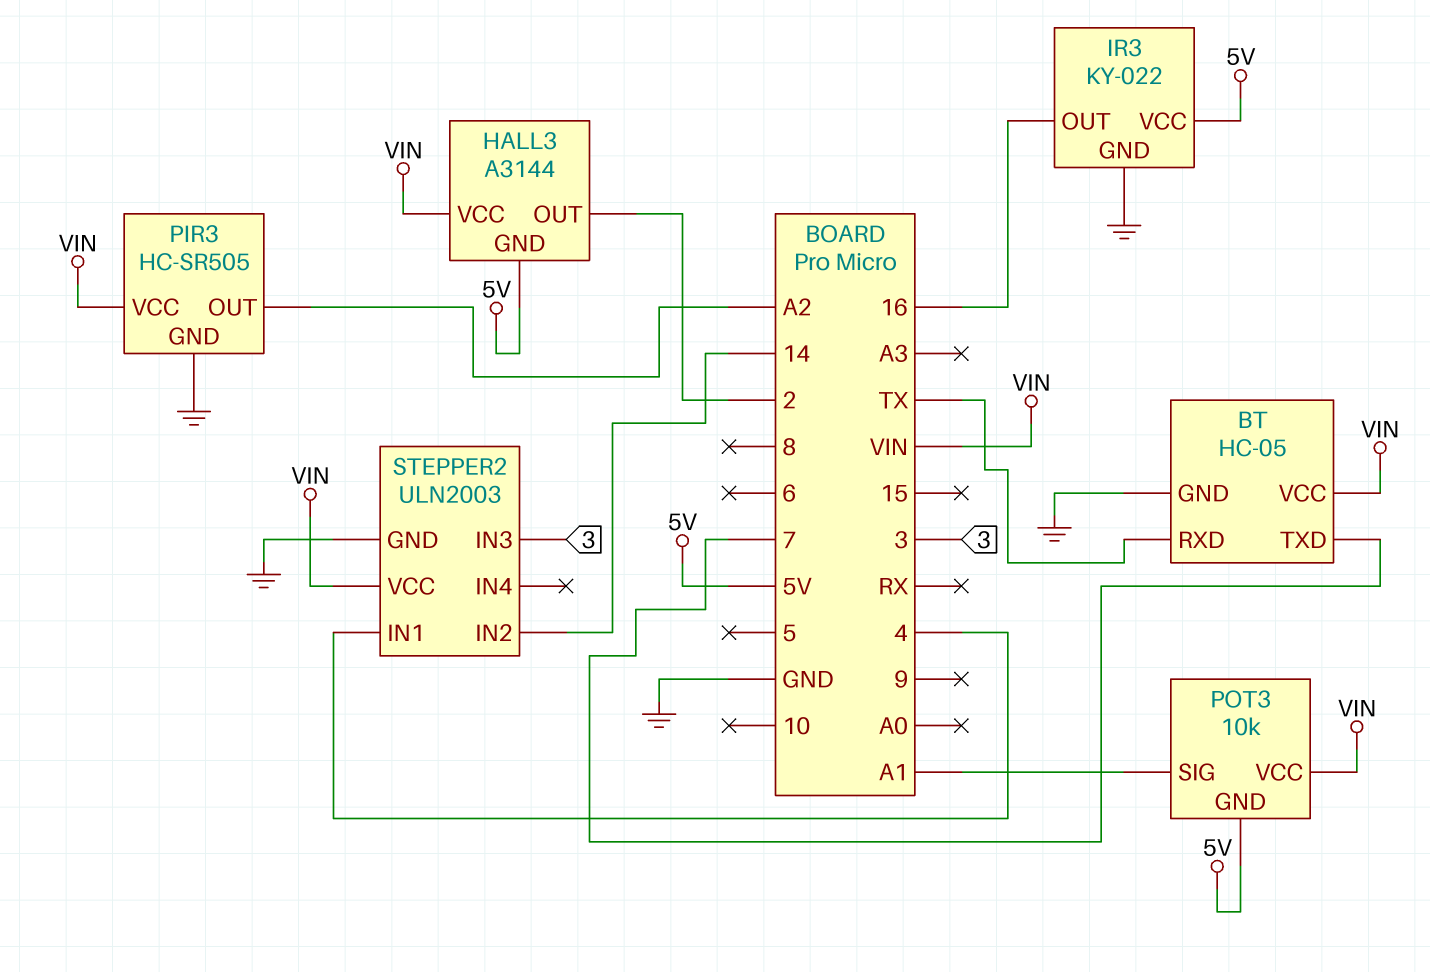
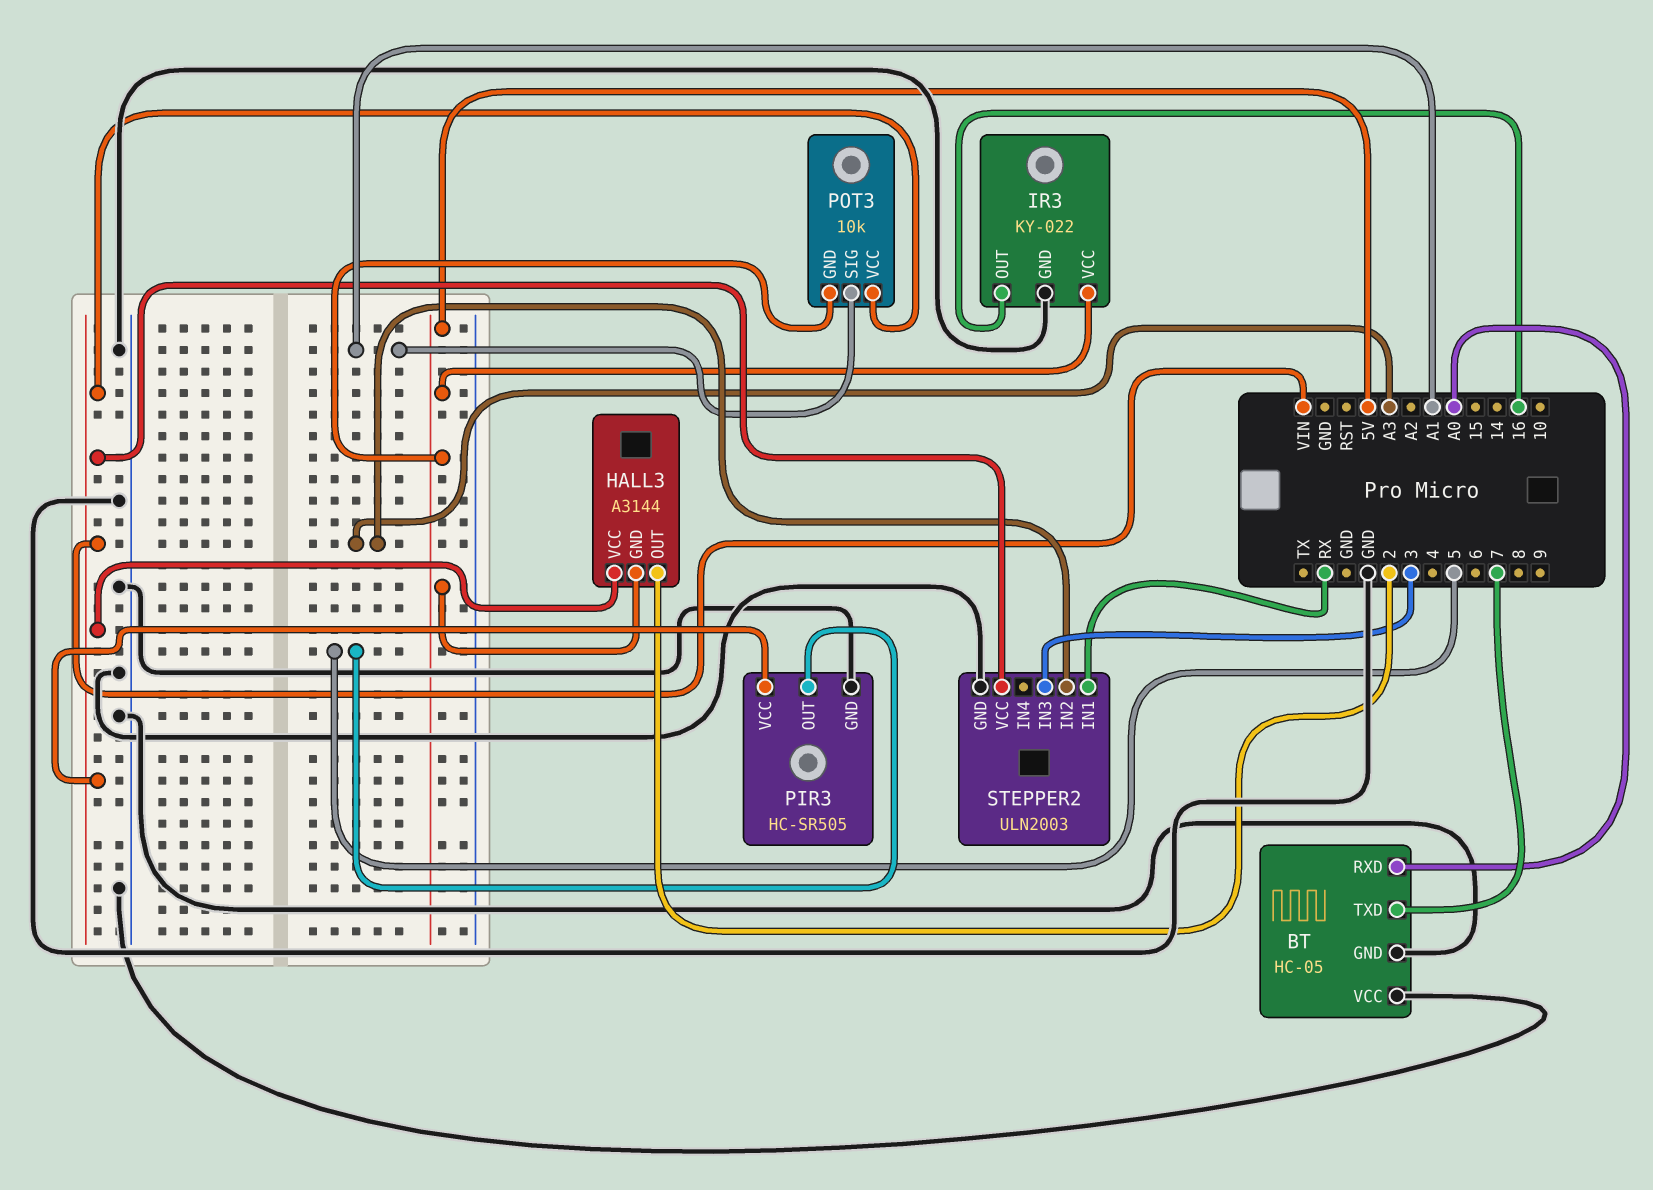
BT pin RXD: TX -> A0
BT pin VCC: VIN -> GND
PIR3 pin OUT: A2 -> 5
STEPPER2 pin IN1: 4 -> RX
STEPPER2 pin IN2: 14 -> A3

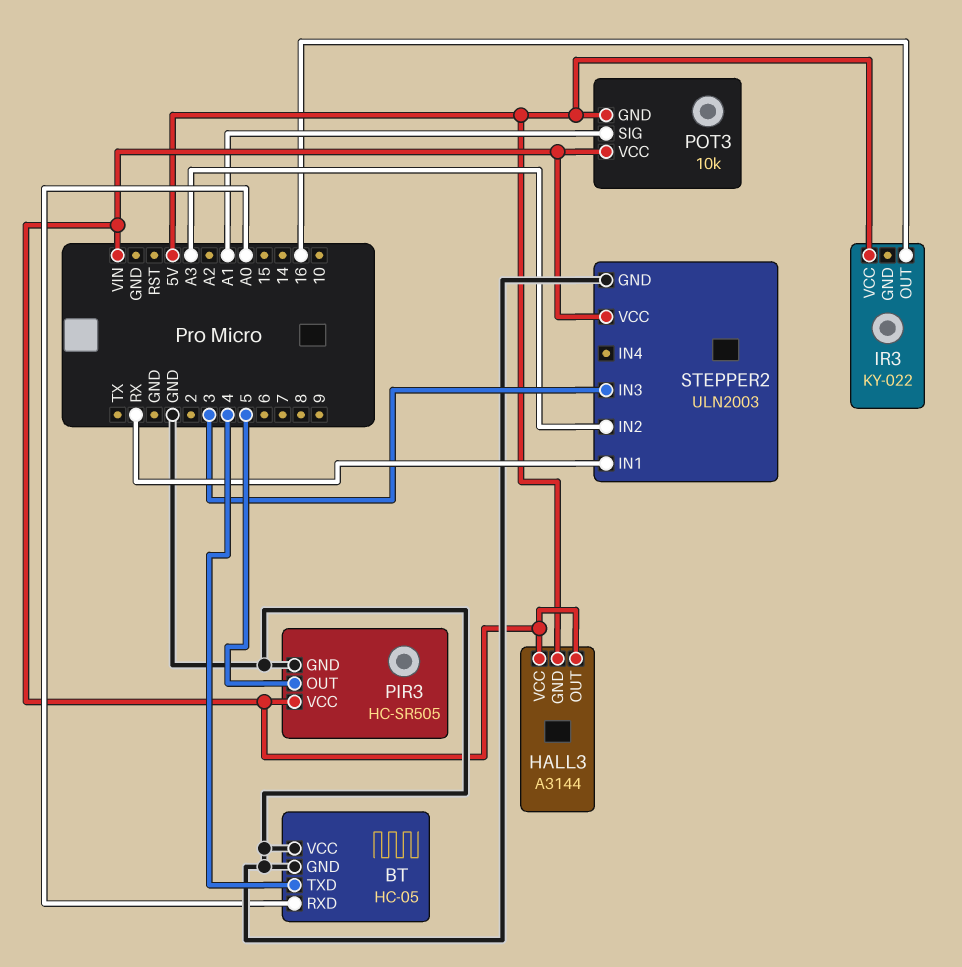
BT pin TXD: 7 -> 4
HALL3 pin OUT: 2 -> VIN
IR3 pin GND: GND -> none

